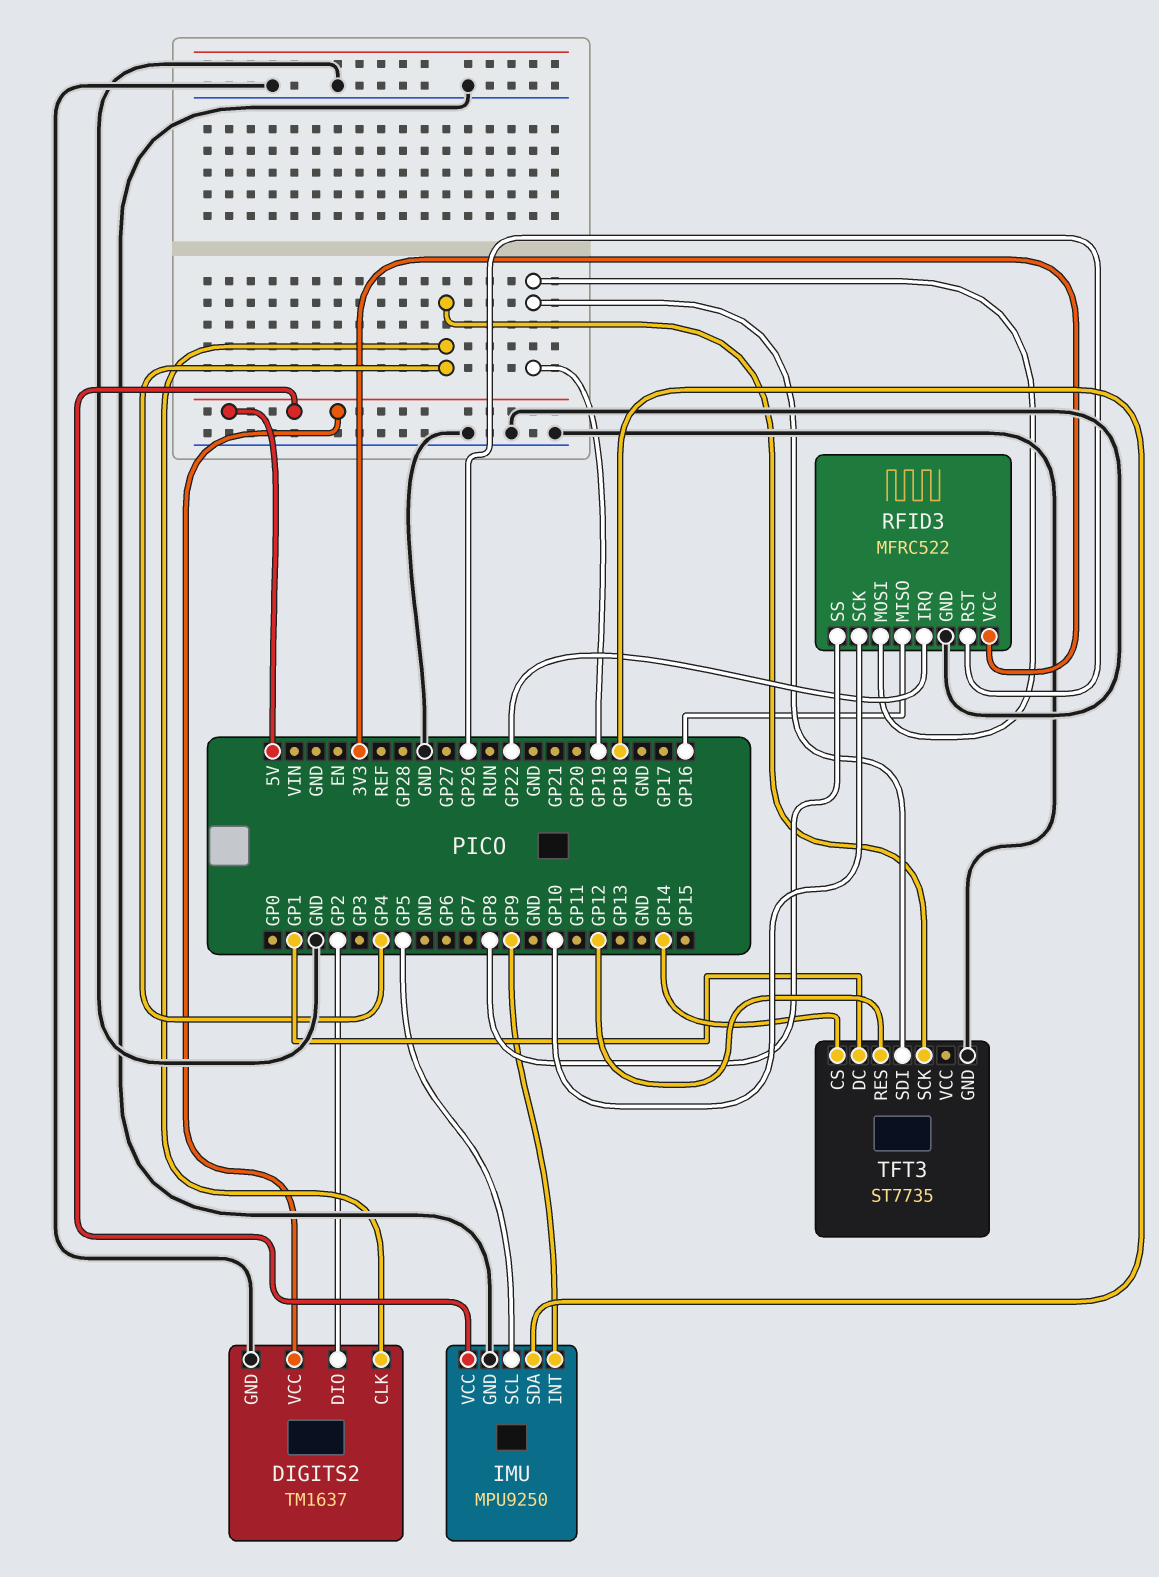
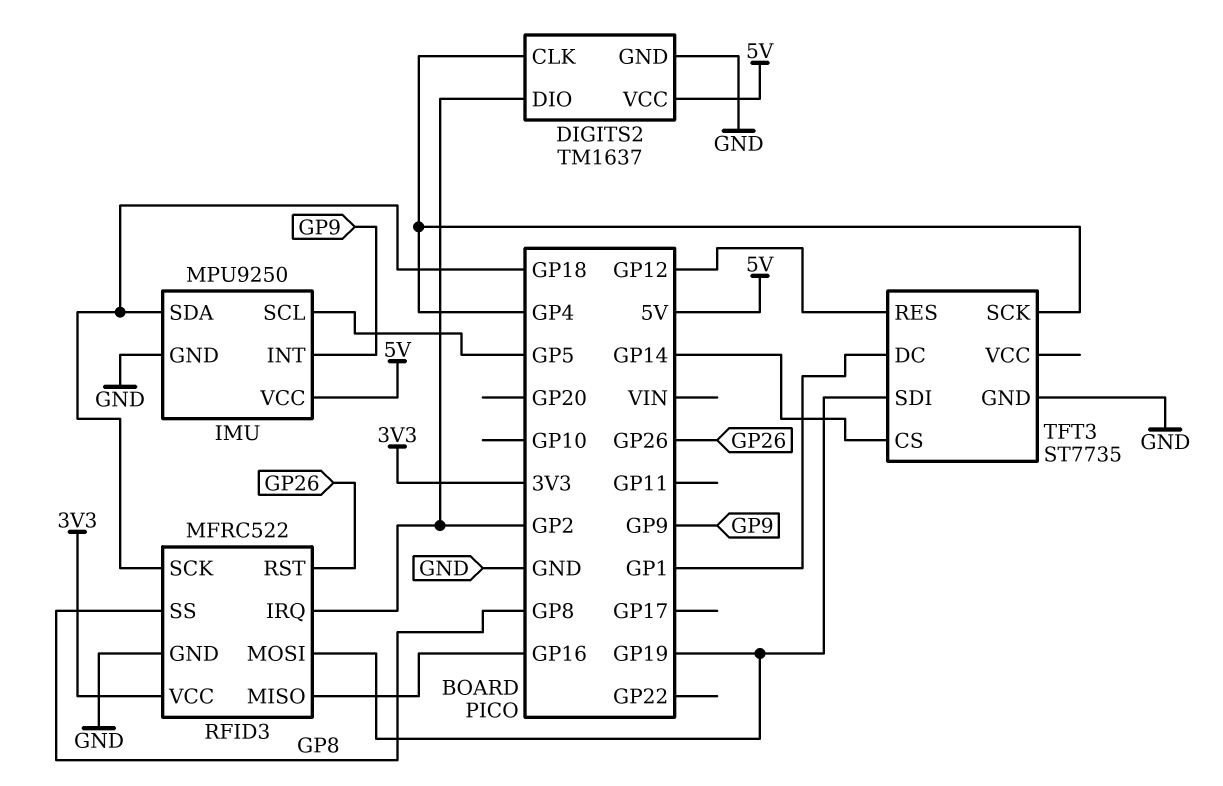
RFID3 pin IRQ: GP22 -> GP2
RFID3 pin SCK: GP10 -> GP18

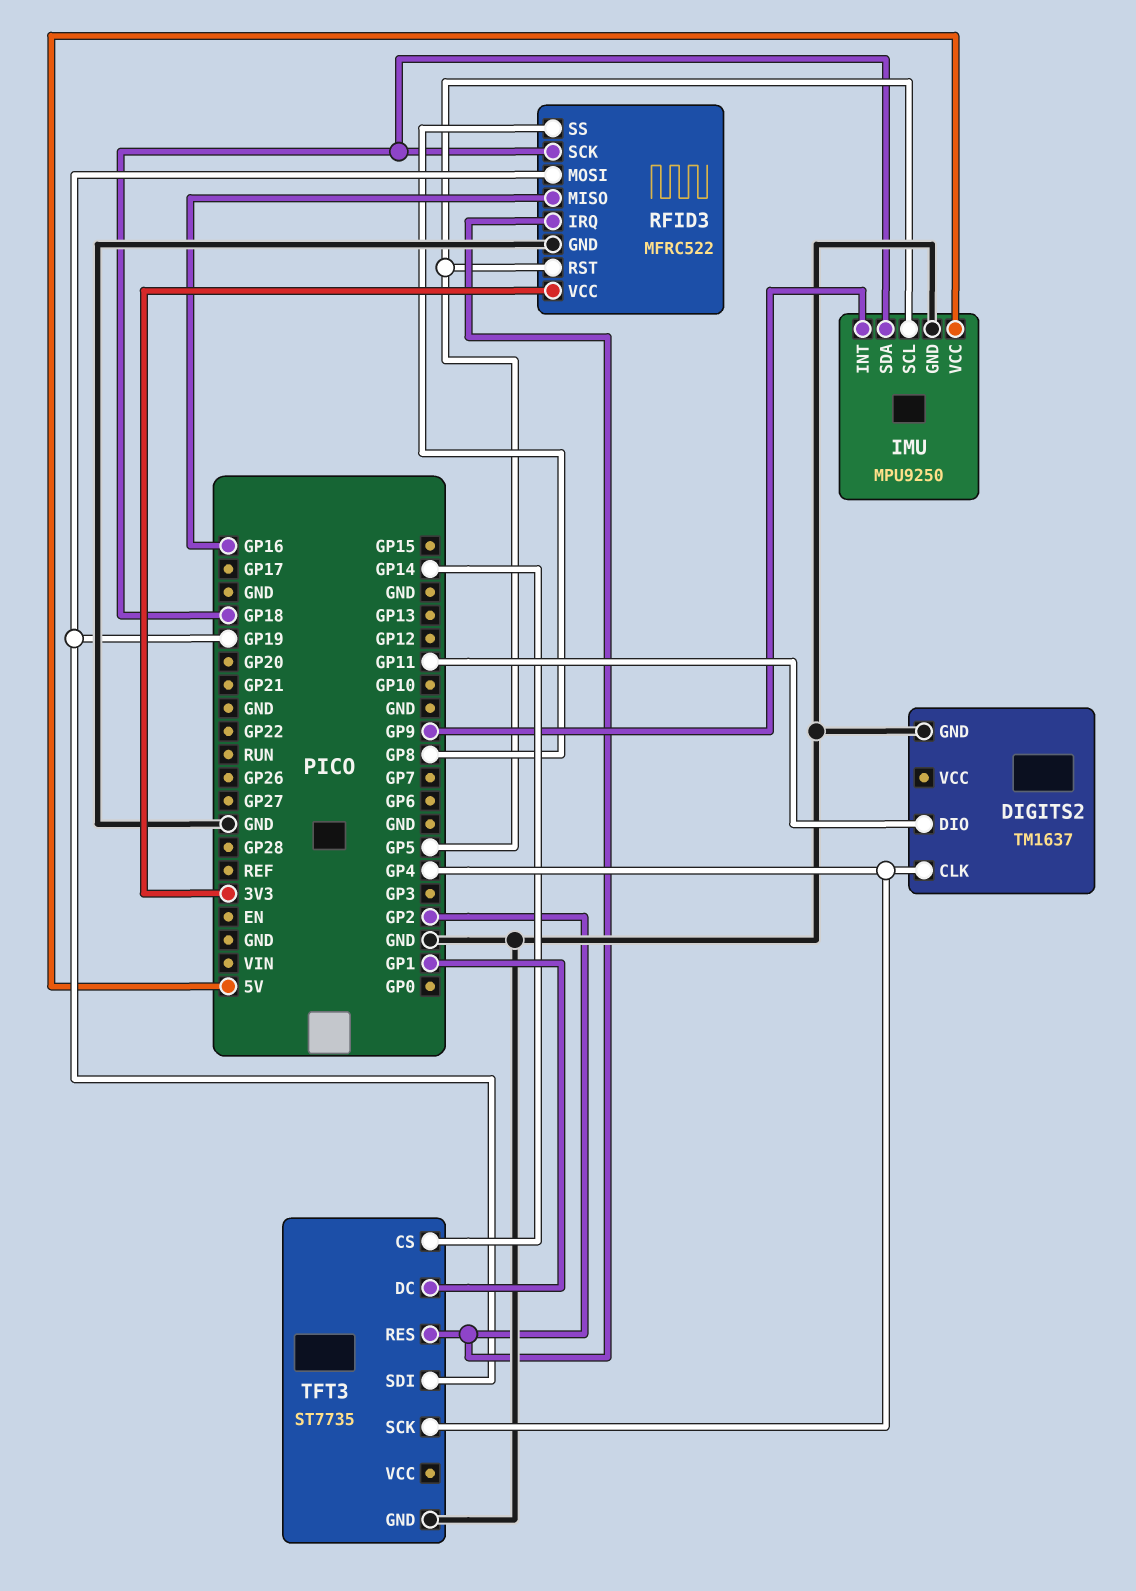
DIGITS2 pin DIO: GP2 -> GP11
DIGITS2 pin VCC: 5V -> none
RFID3 pin RST: GP26 -> GP5
TFT3 pin RES: GP12 -> GP2

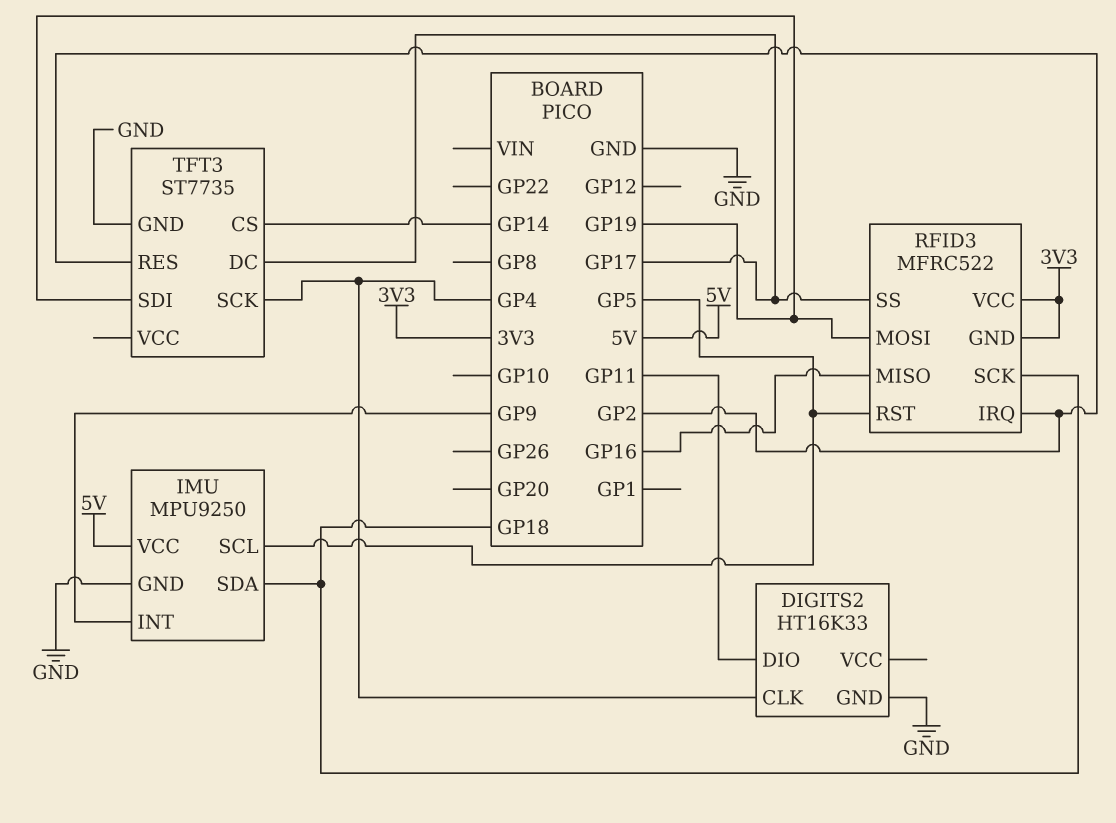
DIGITS2: TM1637 -> HT16K33
RFID3 pin GND: GND -> 3V3
RFID3 pin SS: GP8 -> GP17
TFT3 pin DC: GP1 -> GP17

